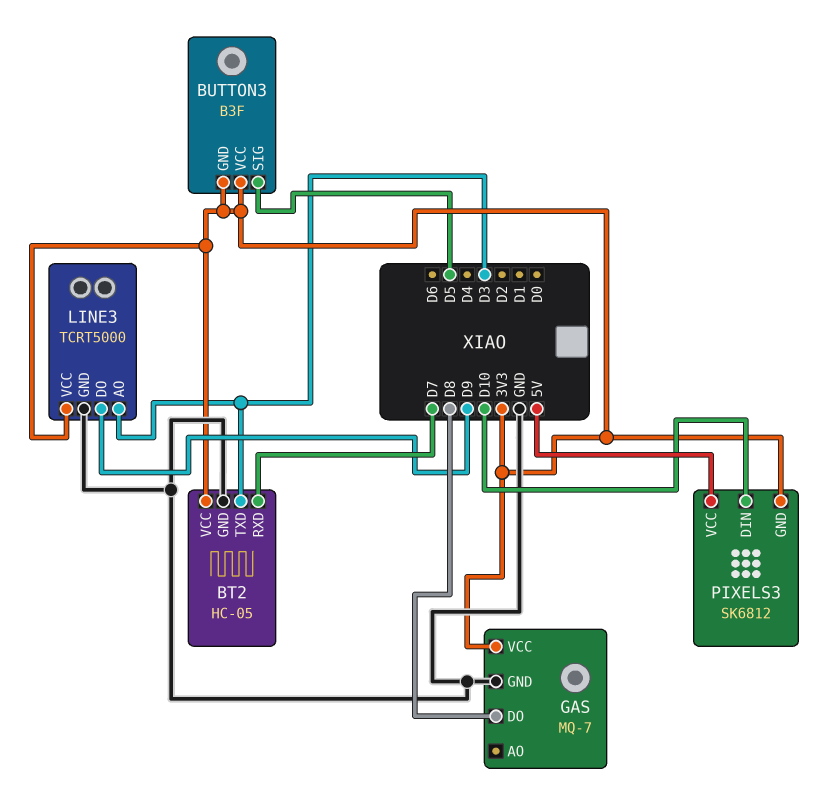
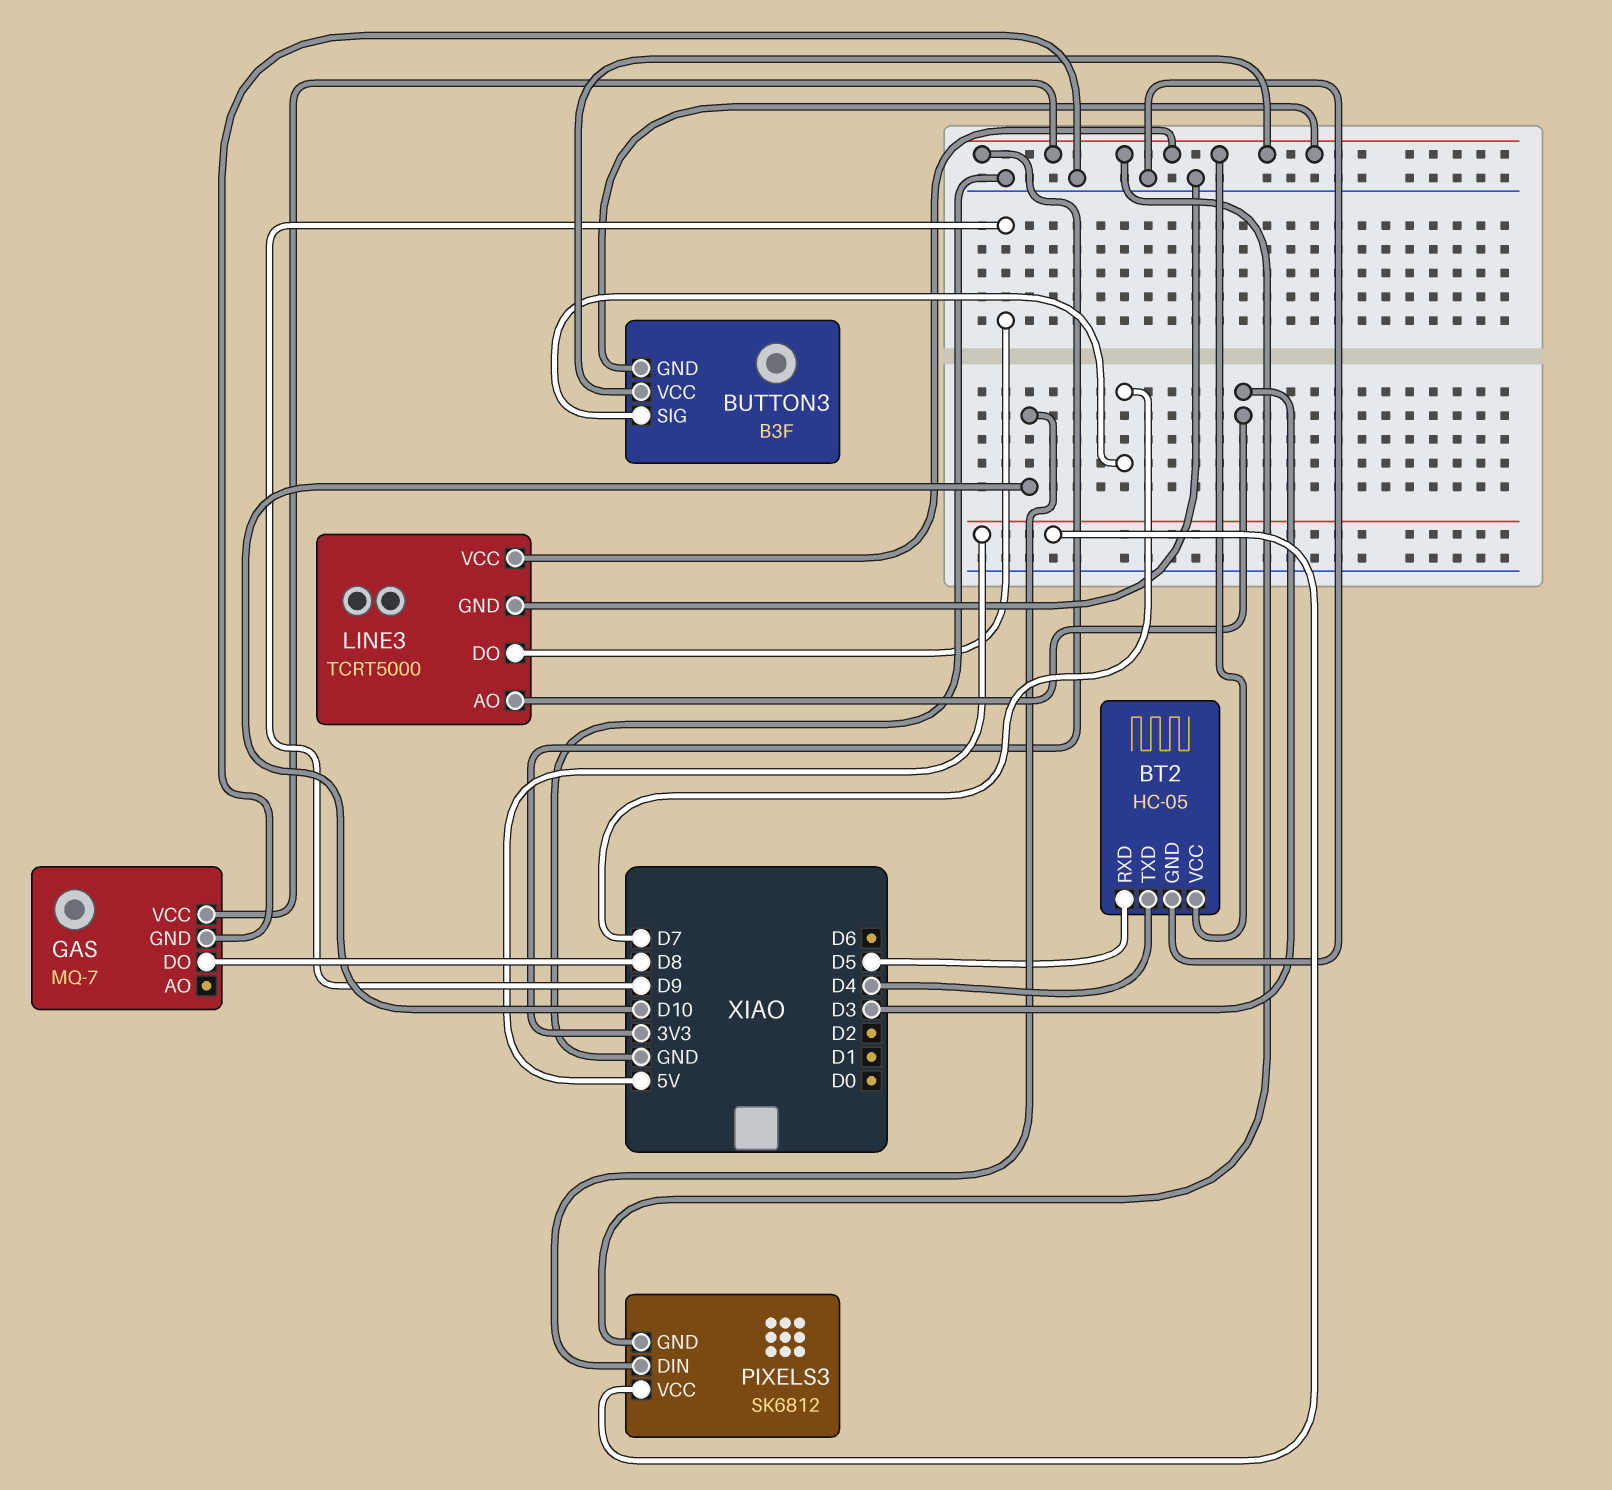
BT2 pin RXD: D7 -> D5
BT2 pin TXD: D3 -> D4
BUTTON3 pin SIG: D5 -> D7

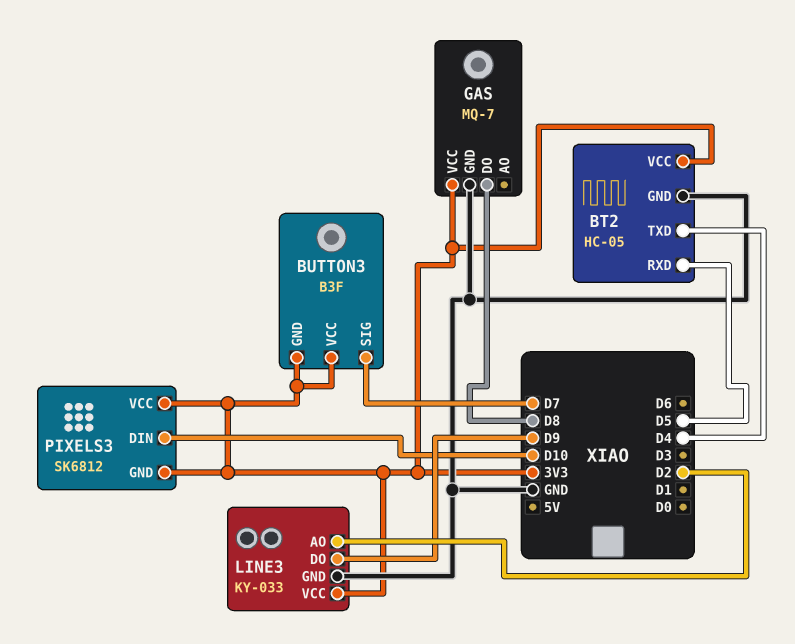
LINE3: TCRT5000 -> KY-033
LINE3 pin AO: D3 -> D2
PIXELS3 pin VCC: 5V -> 3V3

